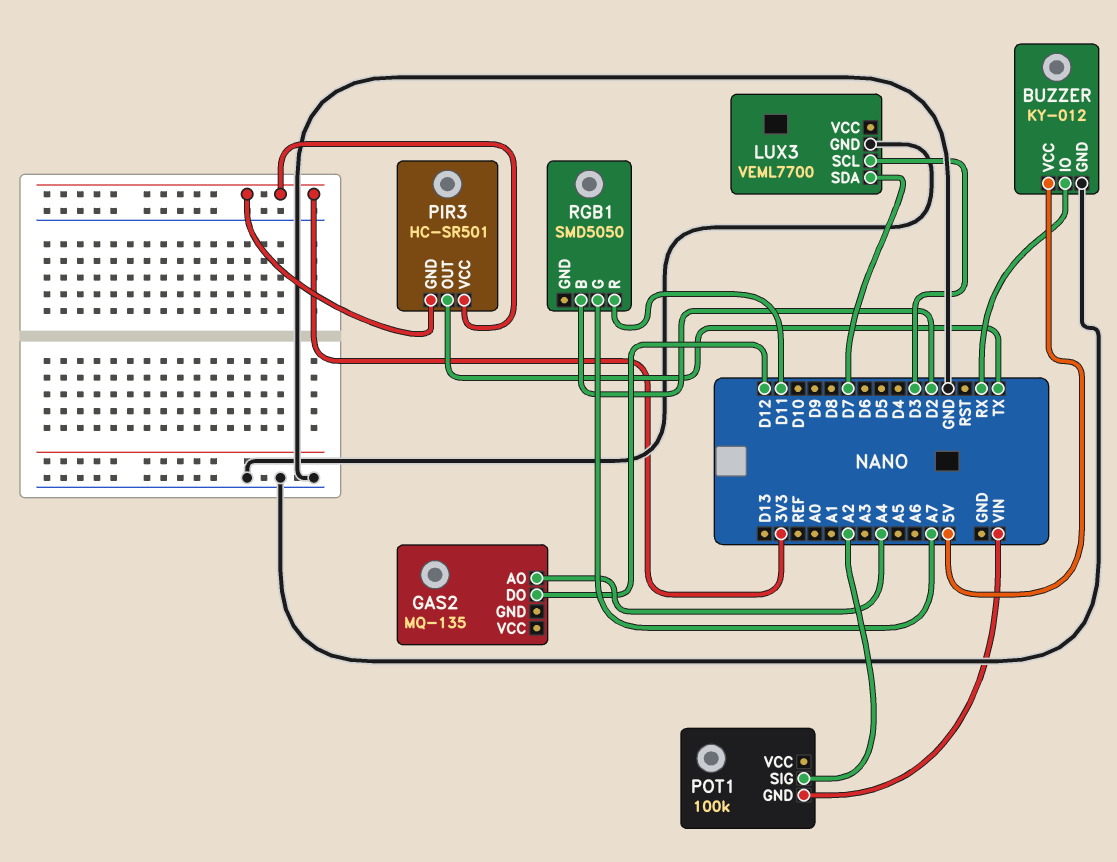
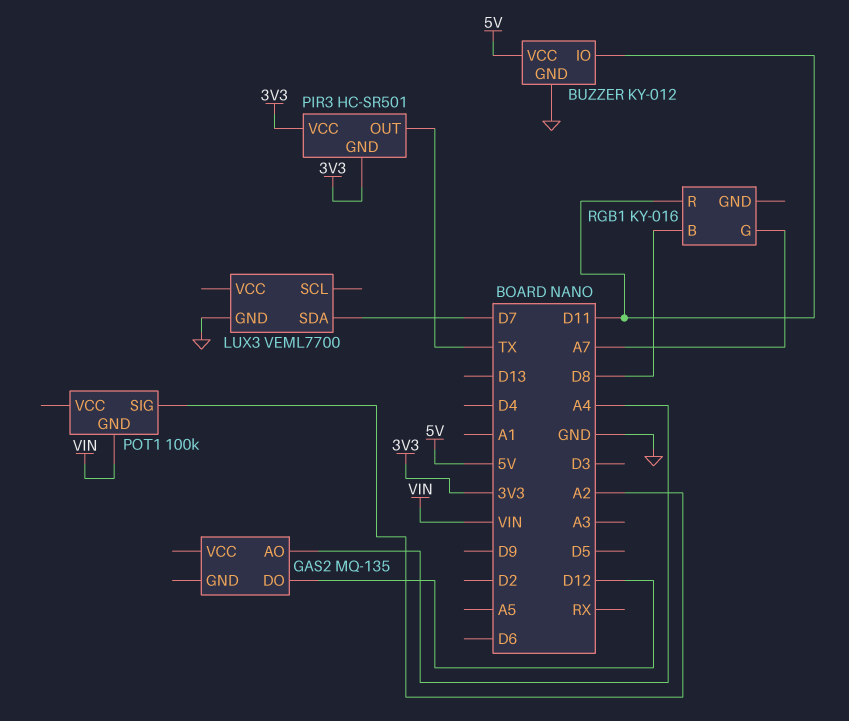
BUZZER pin IO: RX -> D11
LUX3 pin SCL: D3 -> none
RGB1: SMD5050 -> KY-016
RGB1 pin B: D2 -> D8

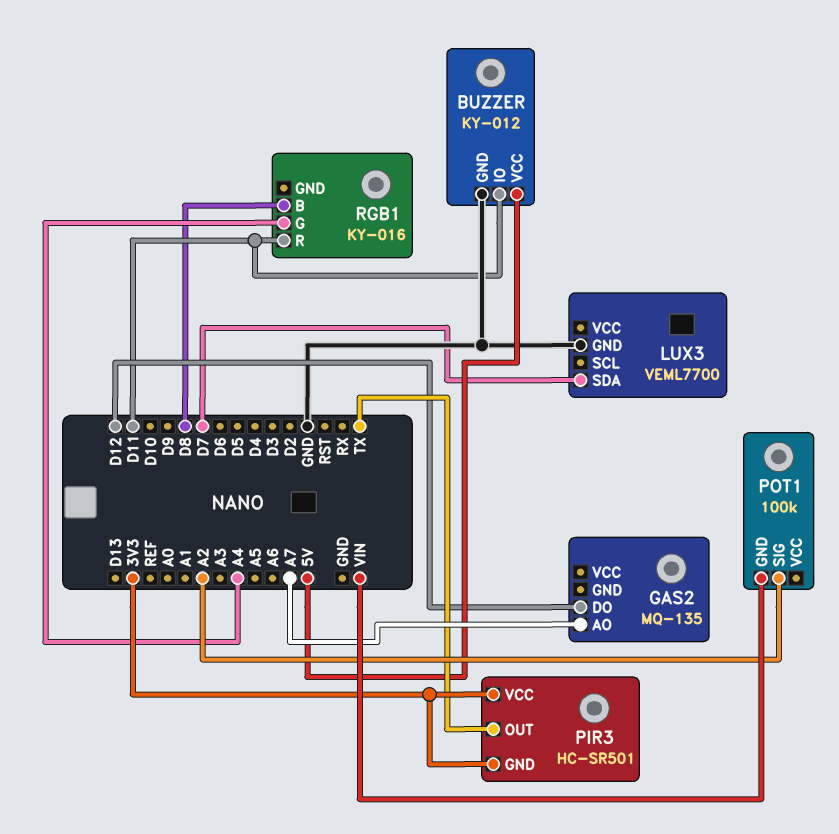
GAS2 pin AO: A4 -> A7
RGB1 pin G: A7 -> A4

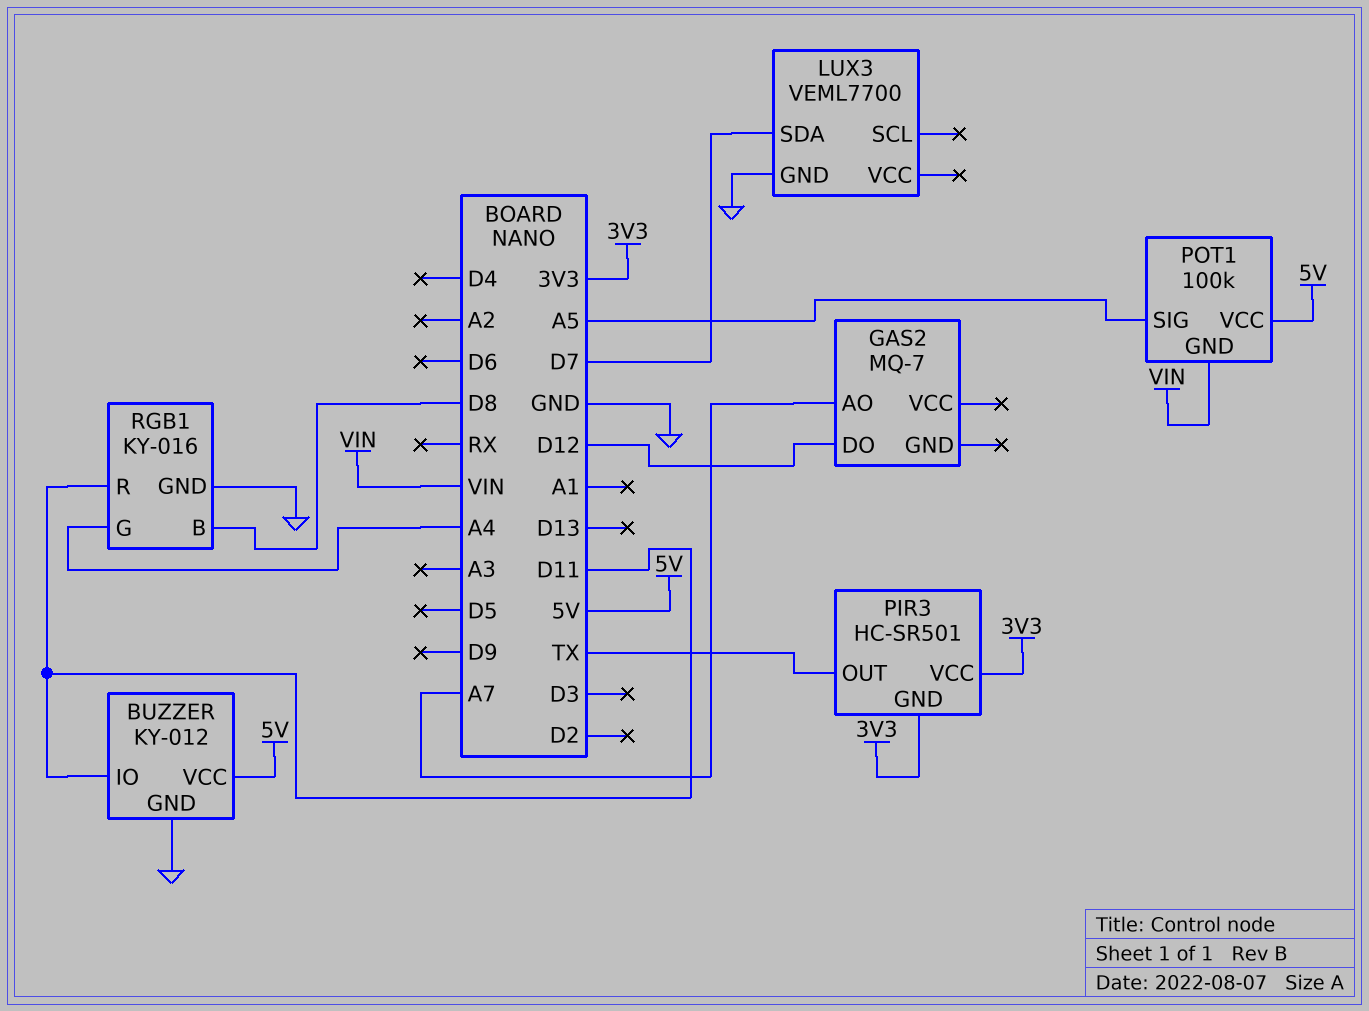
GAS2: MQ-135 -> MQ-7
POT1 pin SIG: A2 -> A5
POT1 pin VCC: none -> 5V
RGB1 pin GND: none -> GND

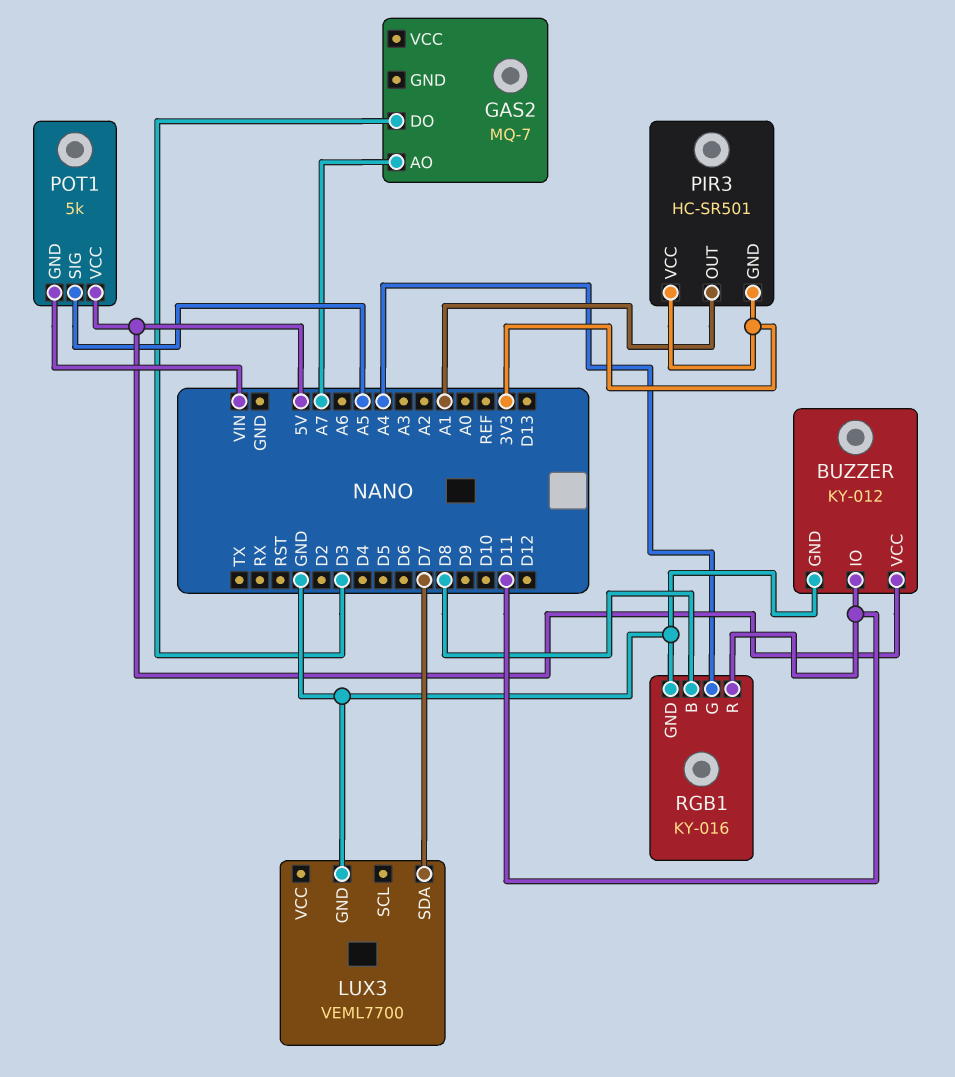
GAS2 pin DO: D12 -> D3
PIR3 pin OUT: TX -> A1
POT1: 100k -> 5k

